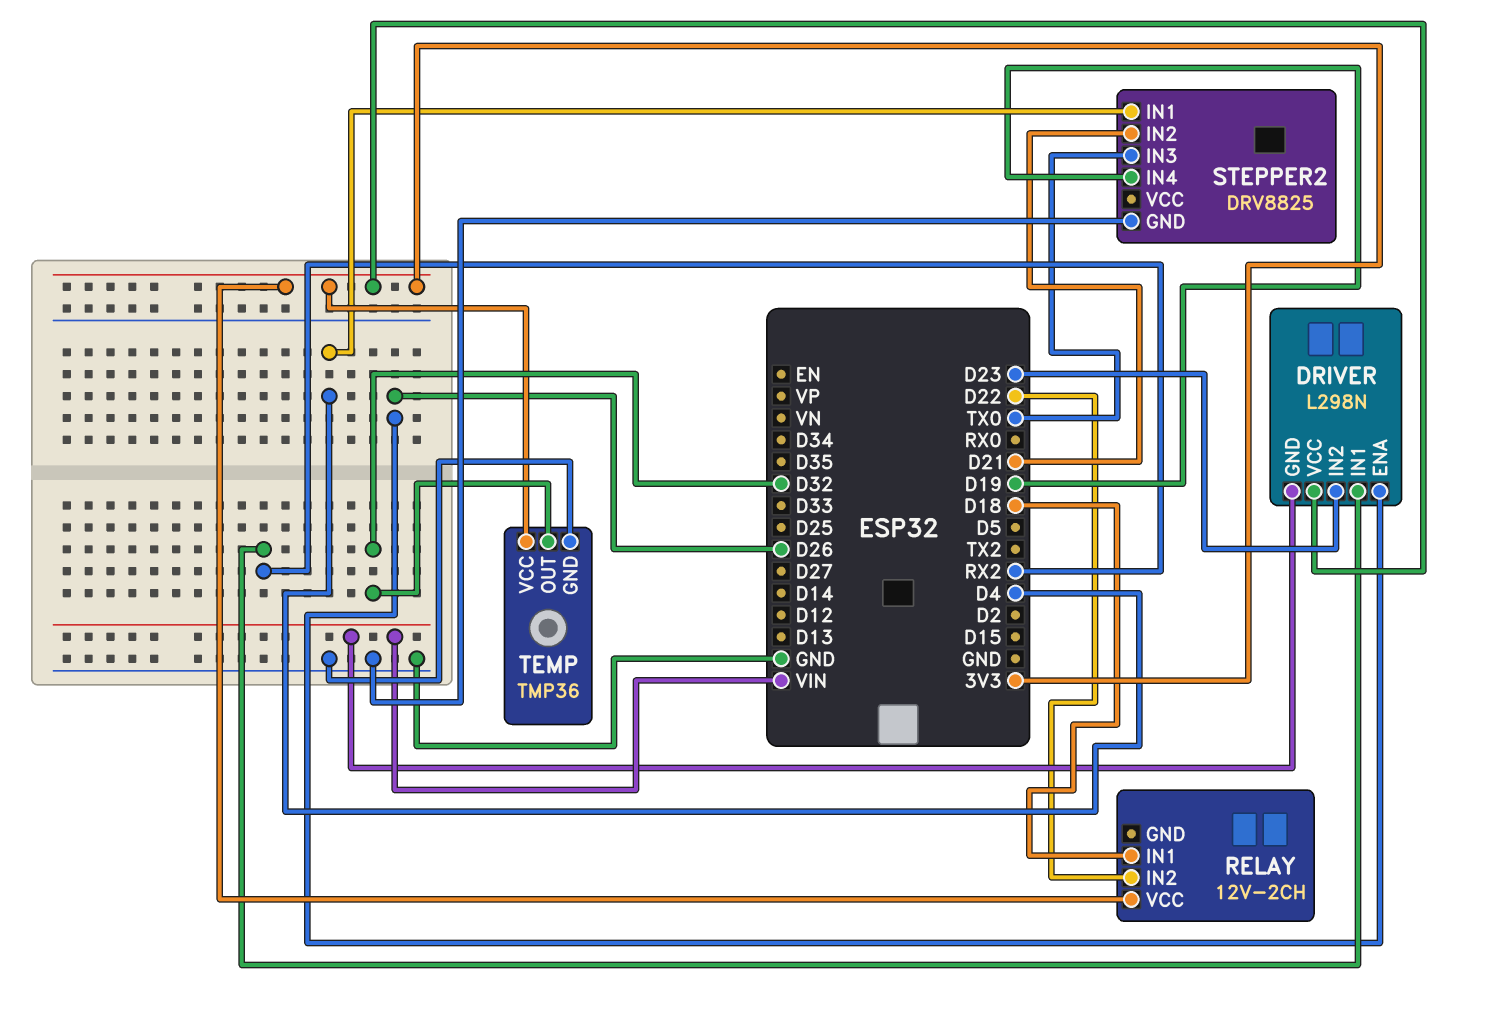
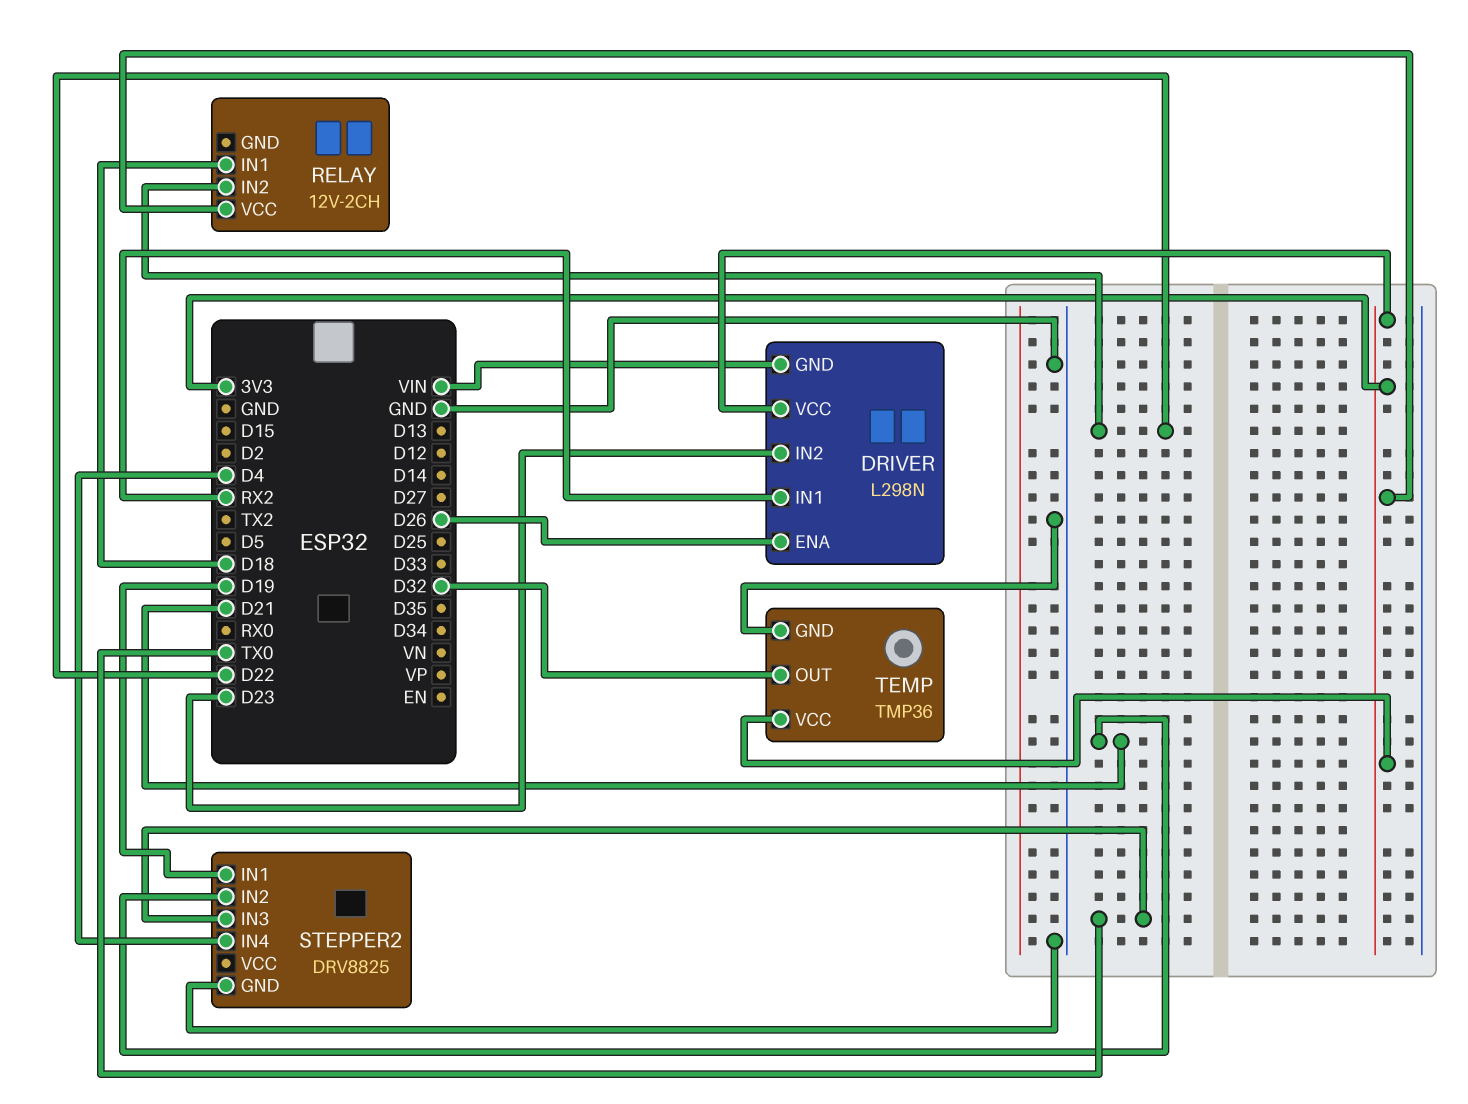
STEPPER2 pin IN1: D4 -> D19
STEPPER2 pin IN4: D19 -> D4

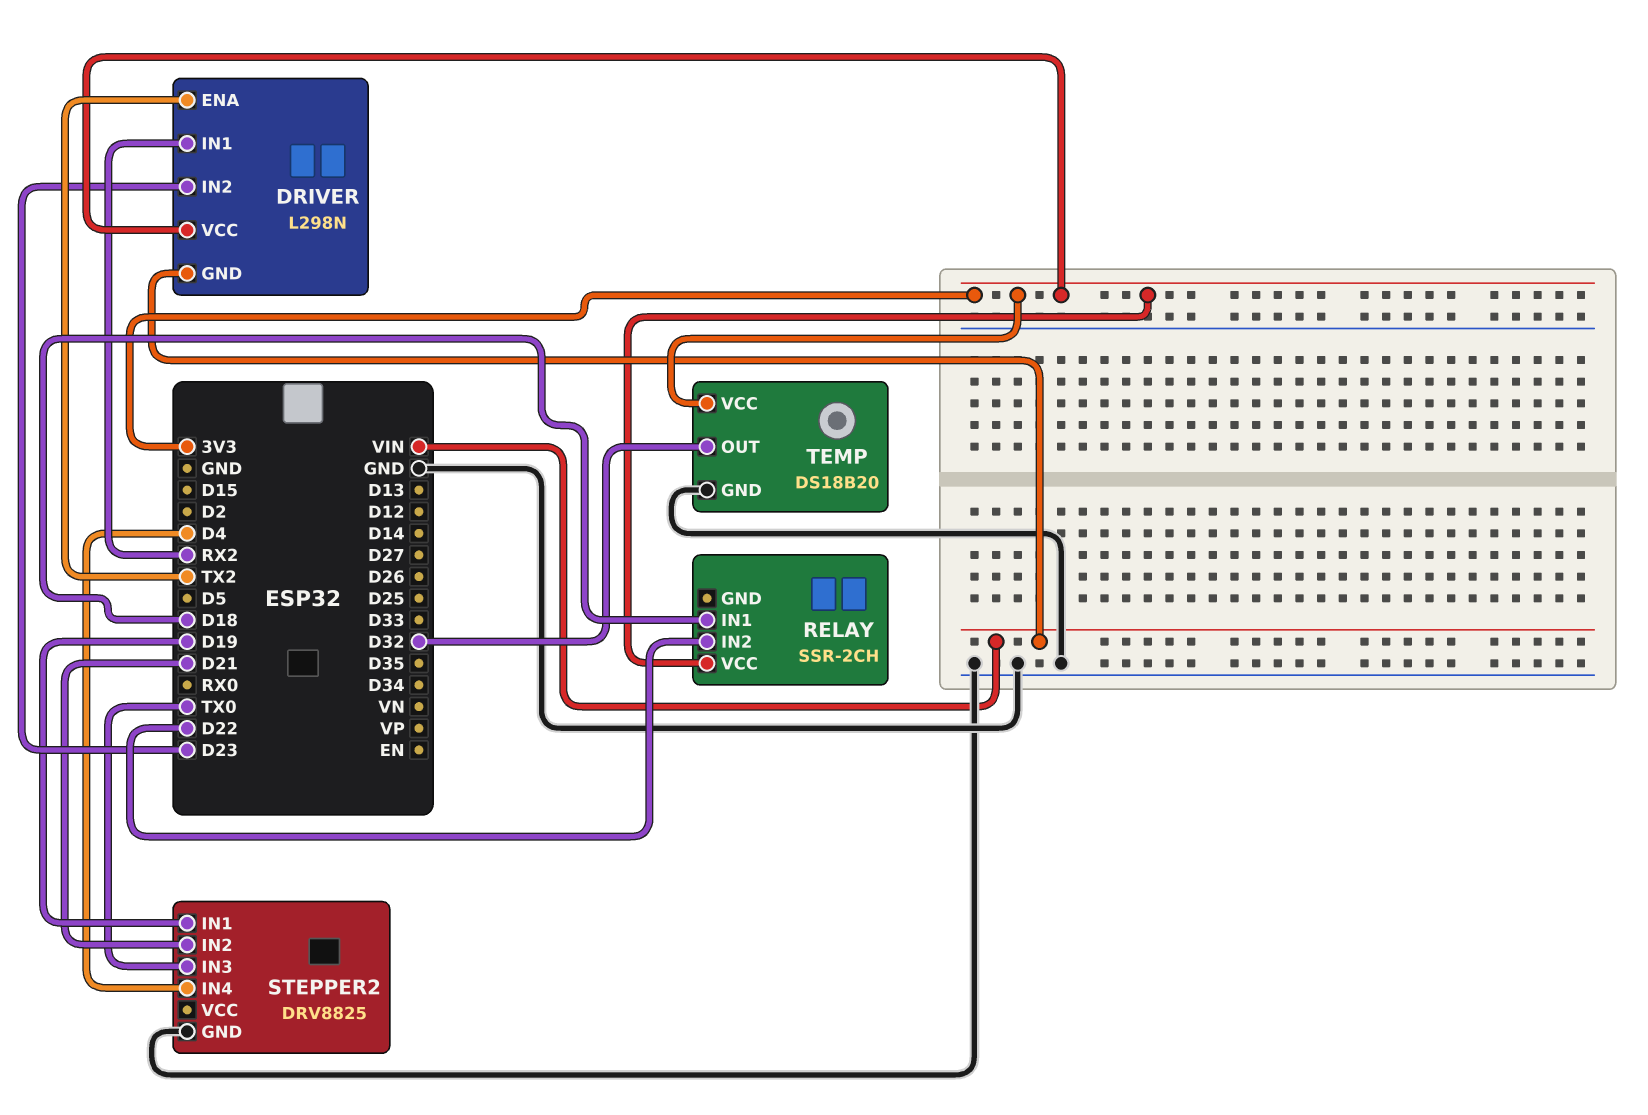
DRIVER pin ENA: D26 -> TX2
RELAY: 12V-2CH -> SSR-2CH
TEMP: TMP36 -> DS18B20

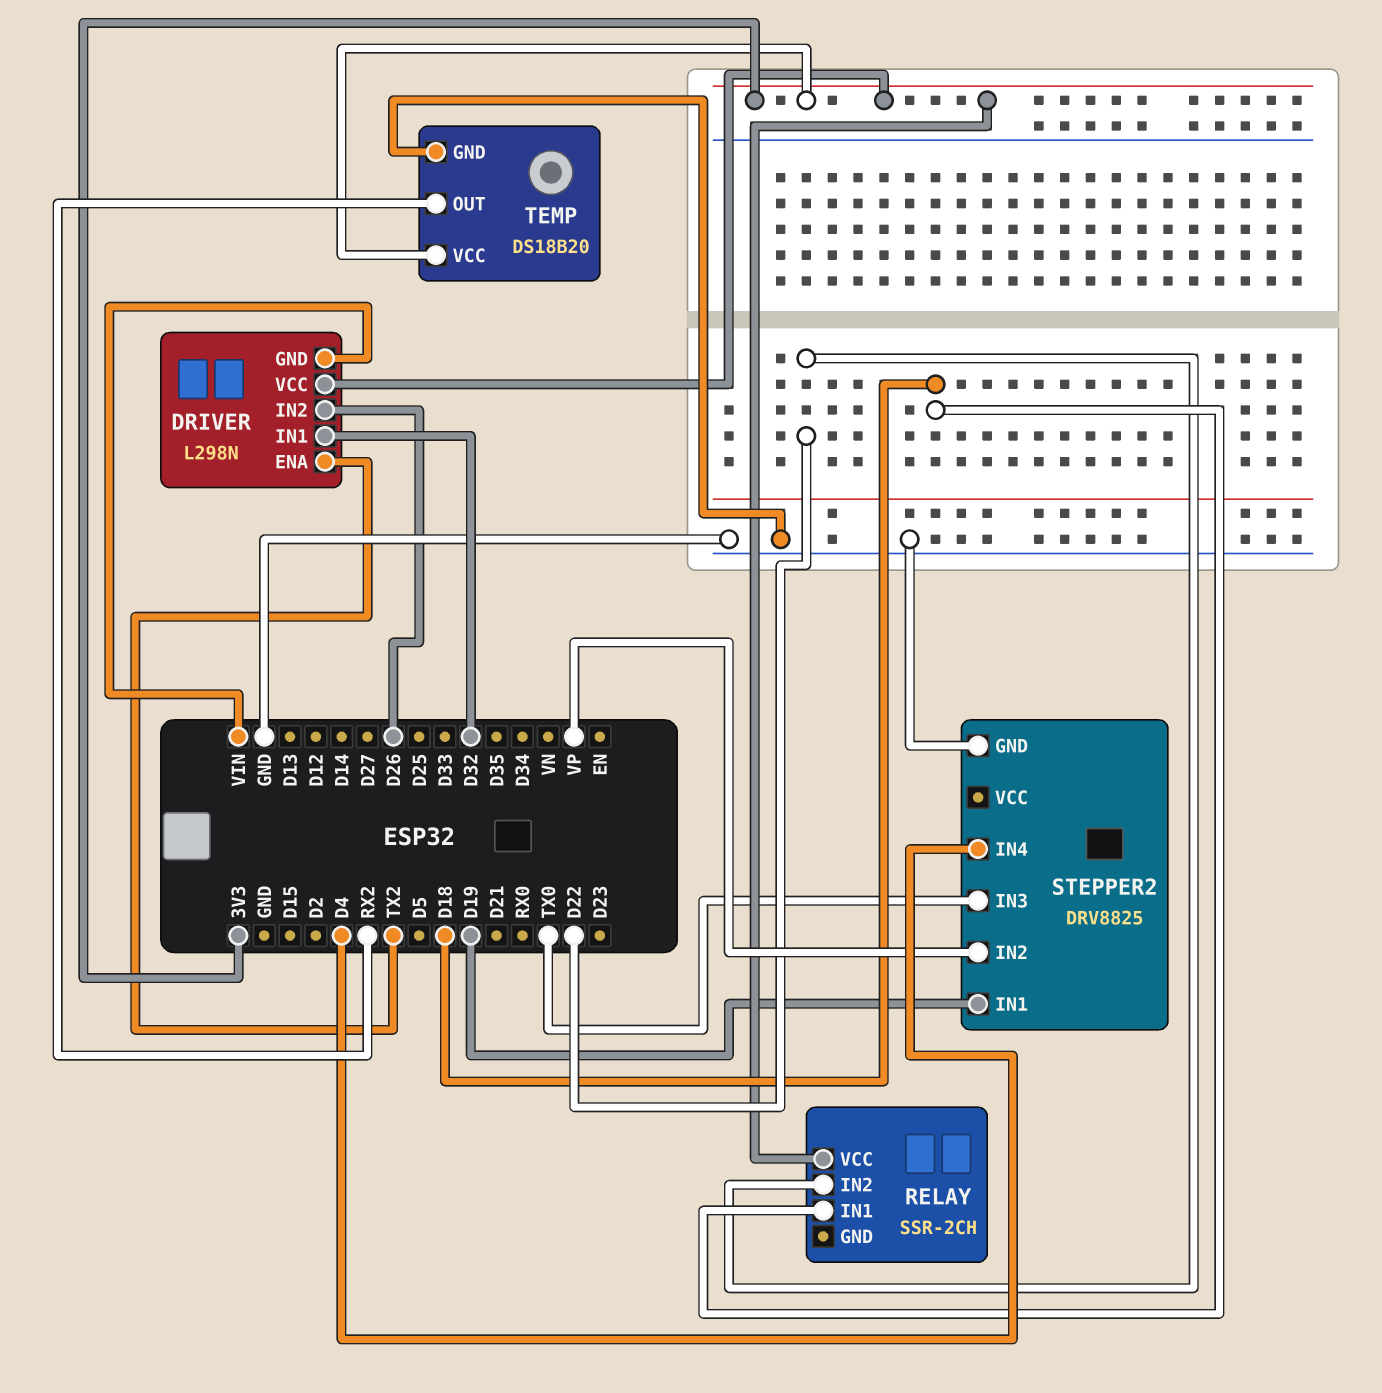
DRIVER pin IN1: RX2 -> D32
DRIVER pin IN2: D23 -> D26
STEPPER2 pin IN2: D21 -> VP
TEMP pin OUT: D32 -> RX2

